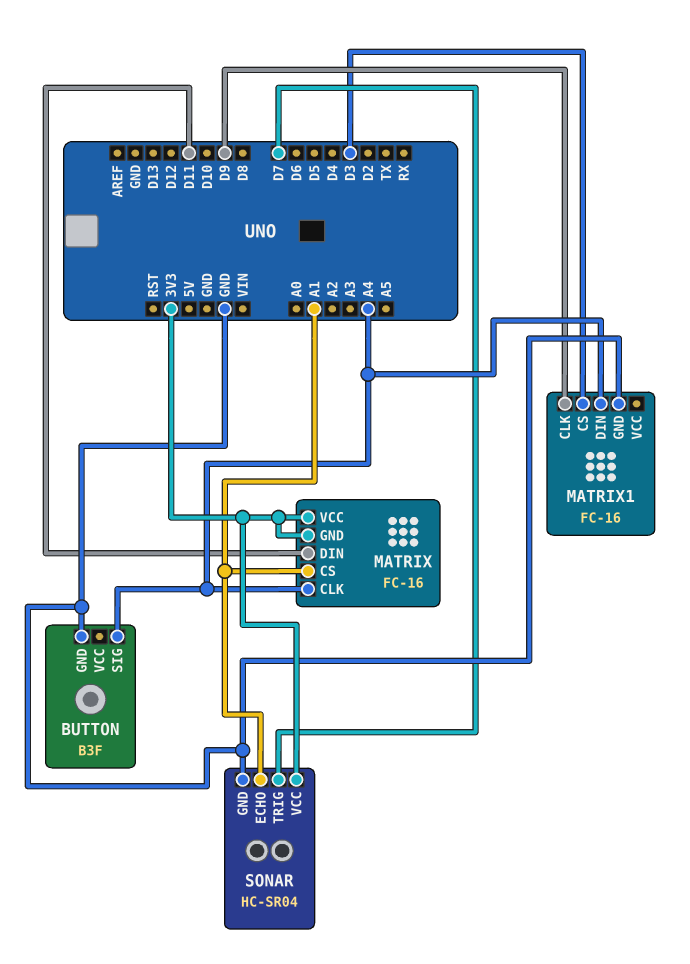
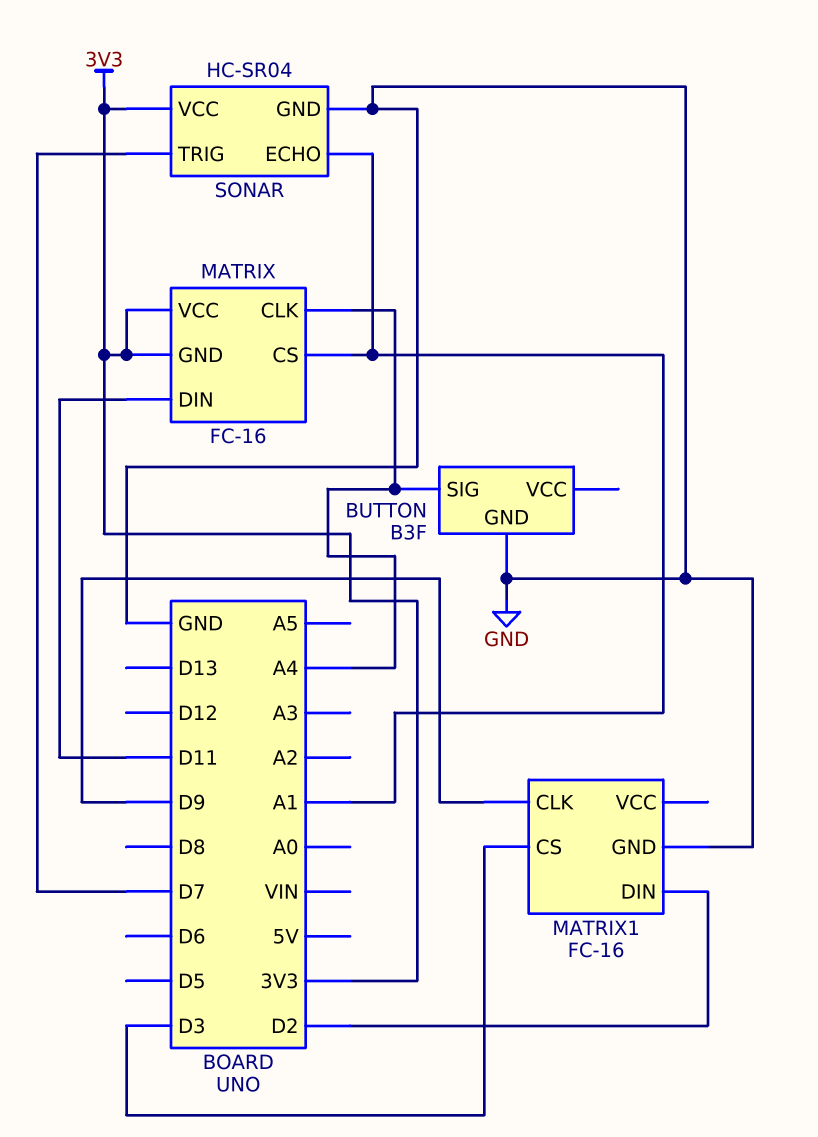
MATRIX1 pin DIN: A4 -> D2

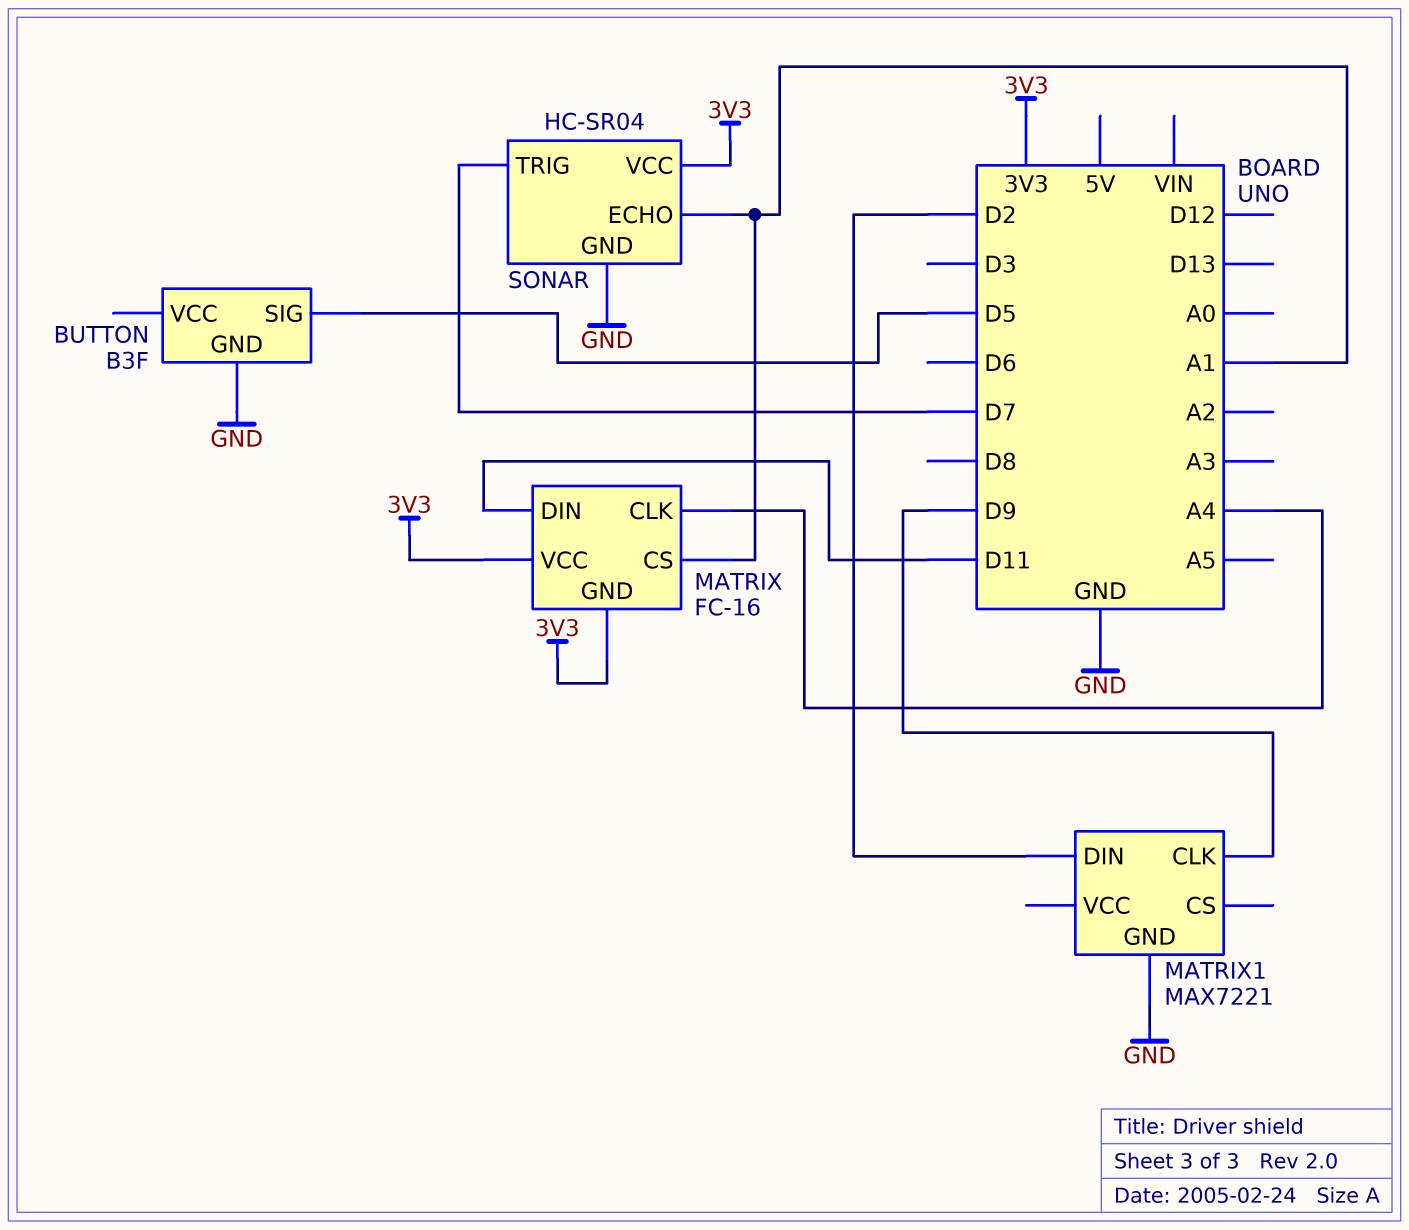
BUTTON pin SIG: A4 -> D5
MATRIX1: FC-16 -> MAX7221
MATRIX1 pin CS: D3 -> none

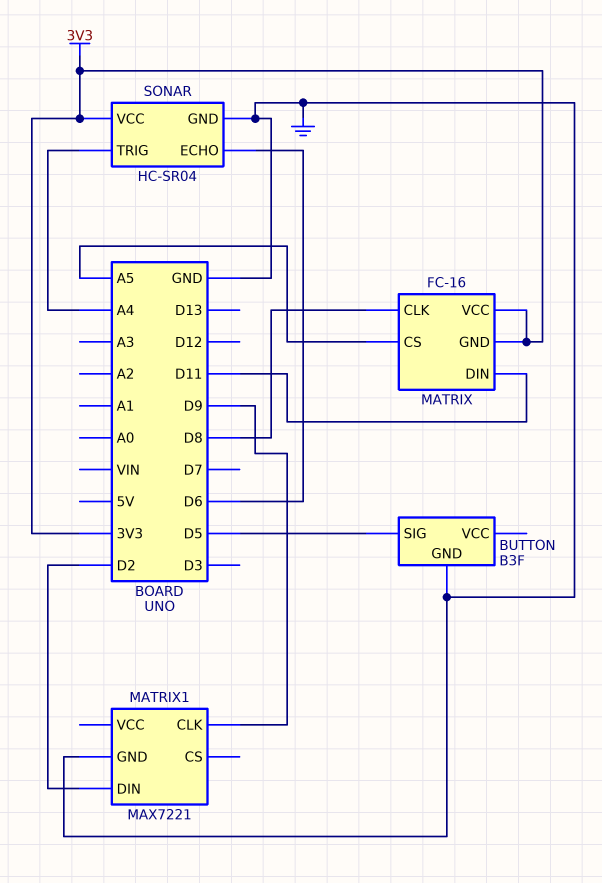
MATRIX pin CLK: A4 -> D8
MATRIX pin CS: A1 -> A5
SONAR pin ECHO: A1 -> D6
SONAR pin TRIG: D7 -> A4

